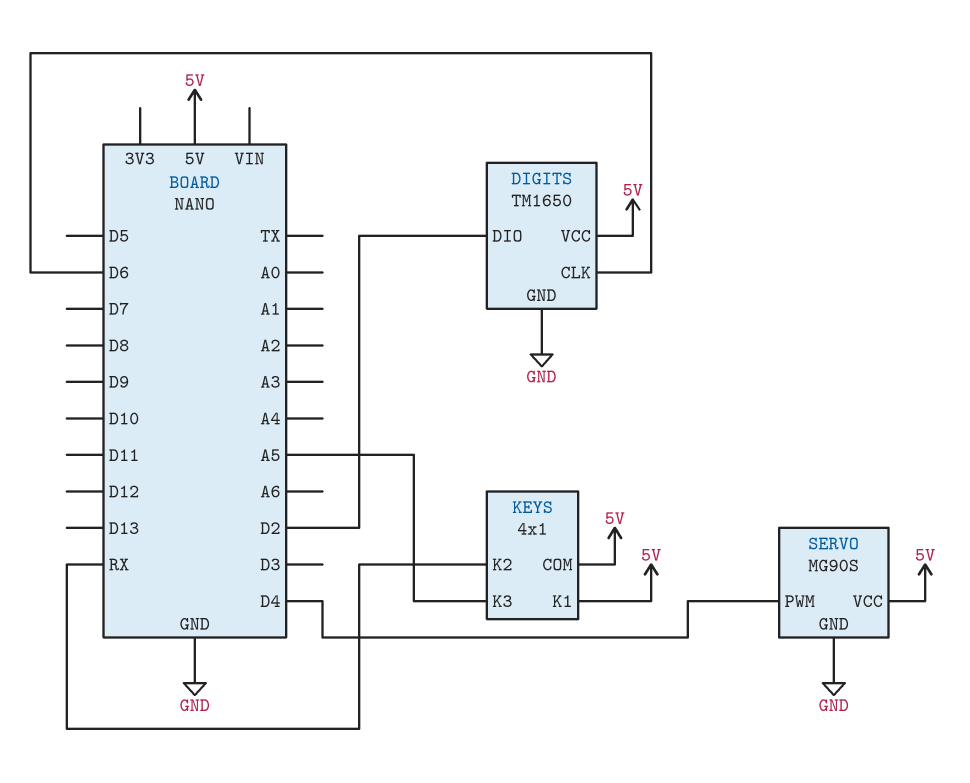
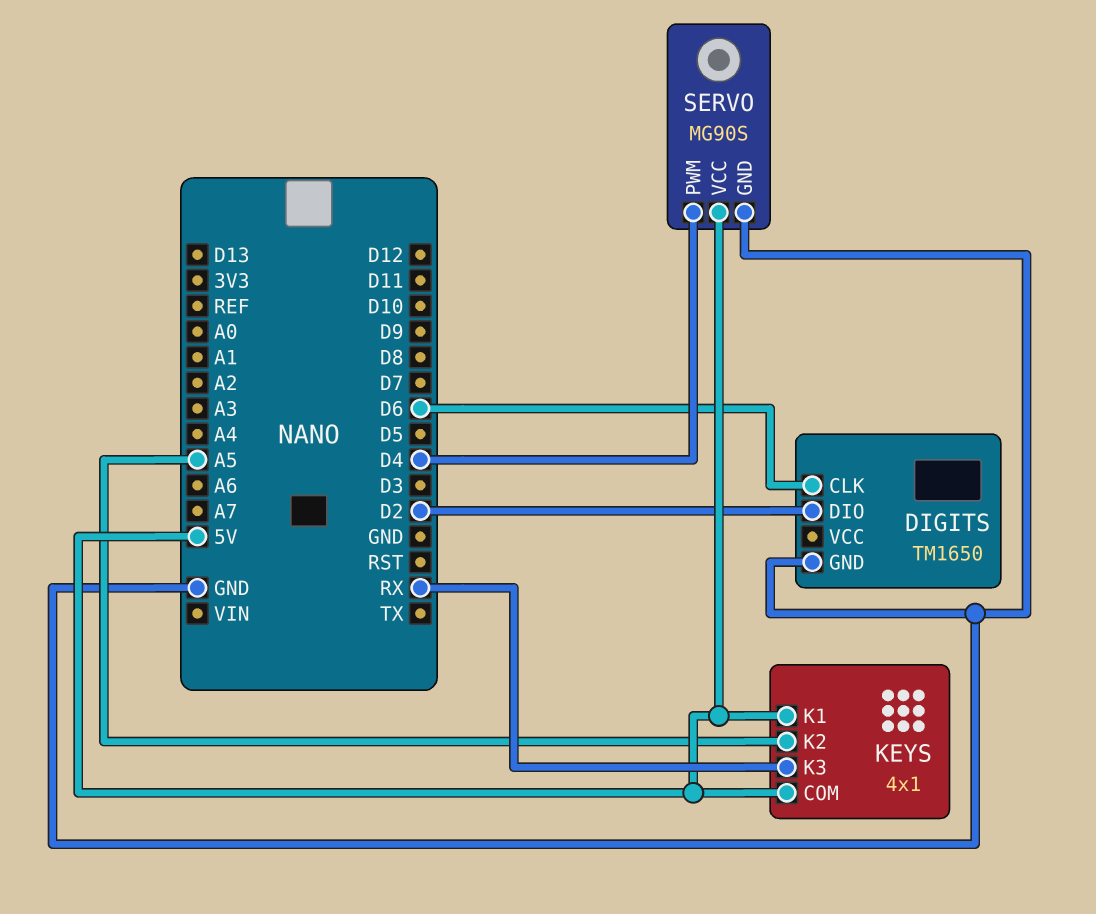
DIGITS pin VCC: 5V -> none
KEYS pin K2: RX -> A5
KEYS pin K3: A5 -> RX

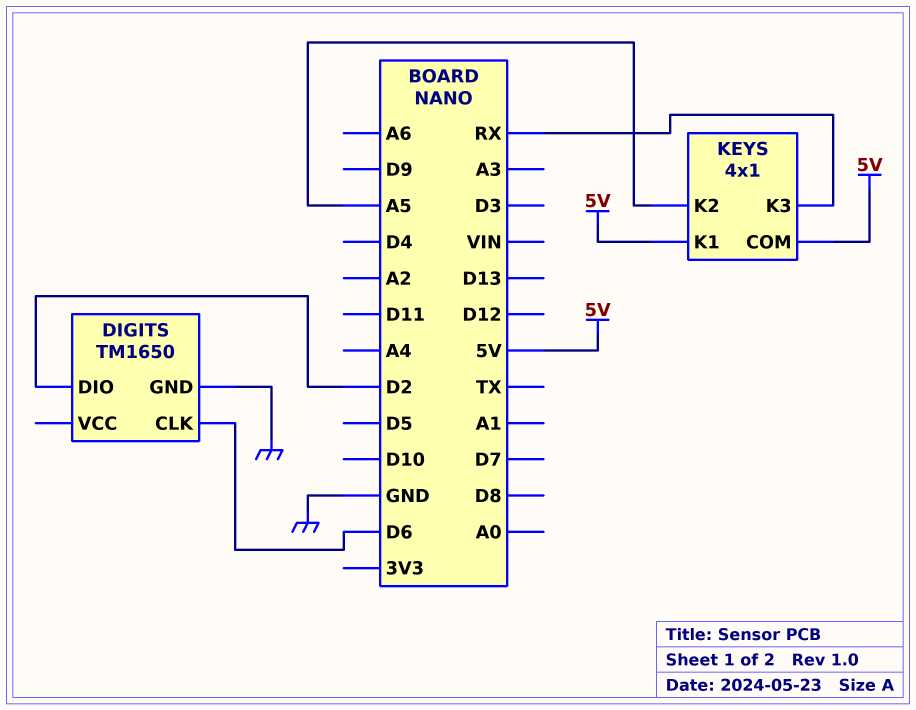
SERVO: MG90S -> none
SERVO pin GND: GND -> none
SERVO pin PWM: D4 -> none
SERVO pin VCC: 5V -> none

